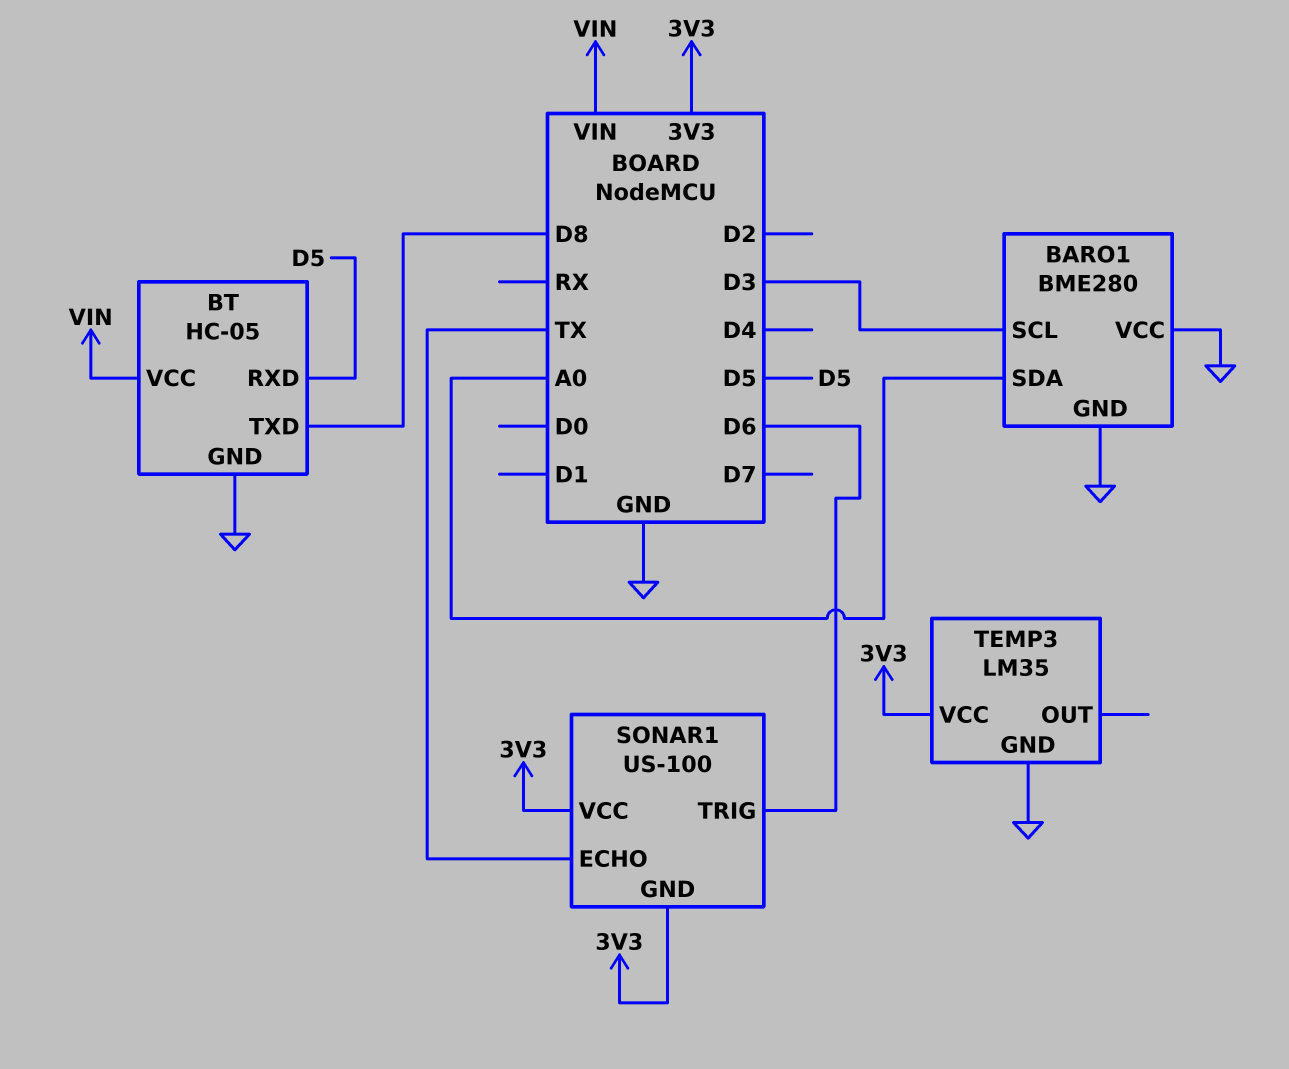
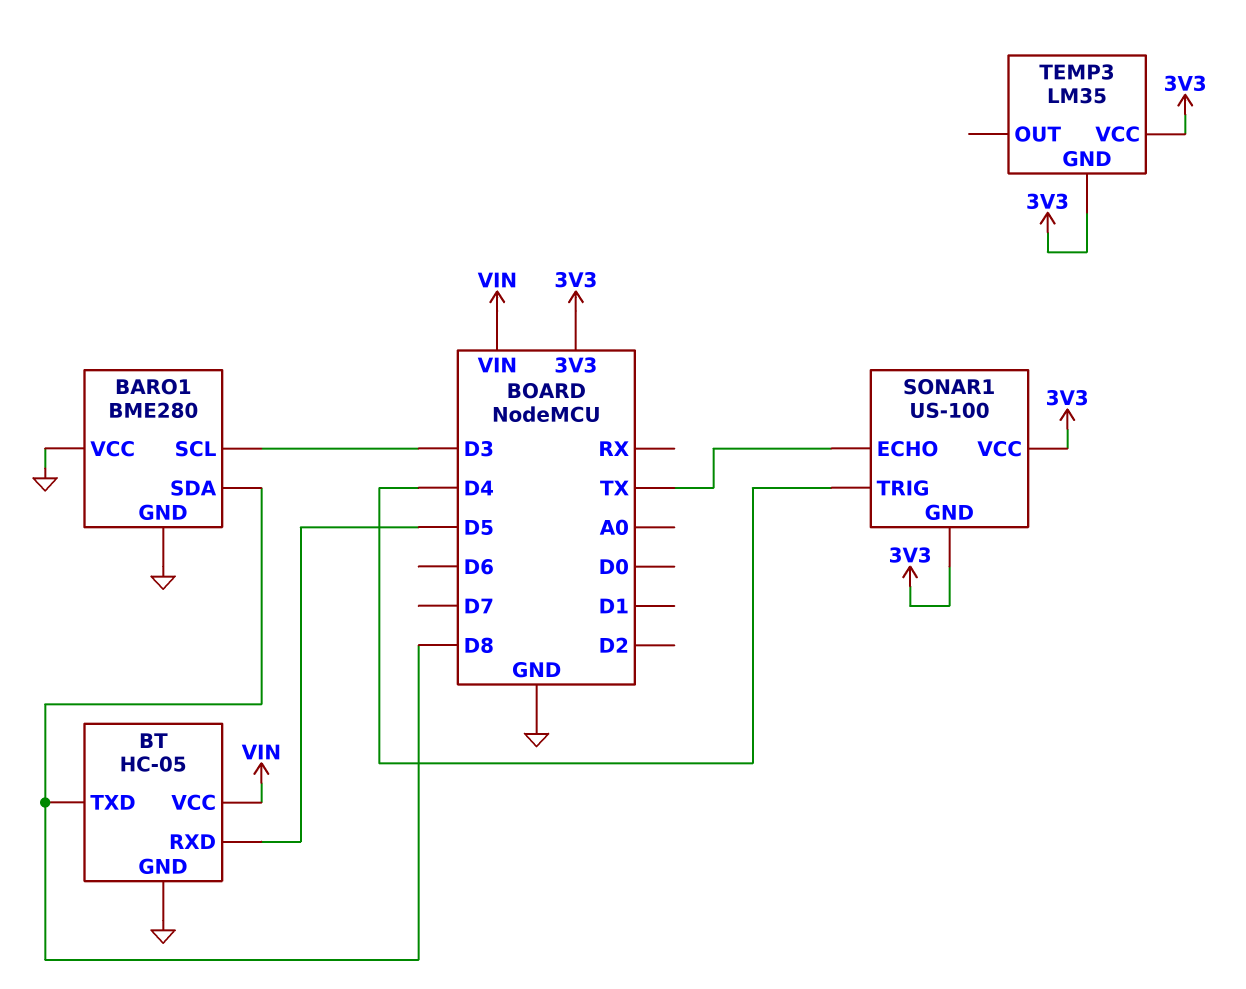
BARO1 pin SDA: A0 -> D8
SONAR1 pin TRIG: D6 -> D4
TEMP3 pin GND: GND -> 3V3

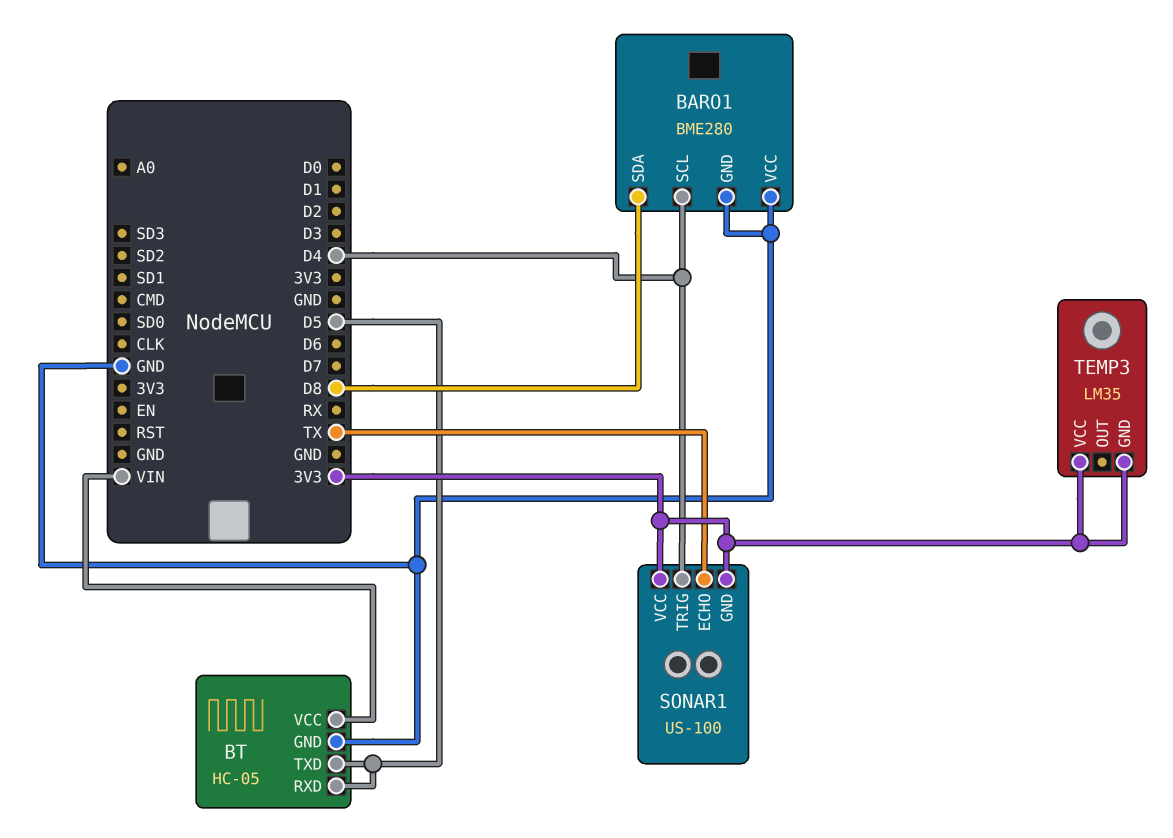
BARO1 pin SCL: D3 -> D4
BT pin TXD: D8 -> D5

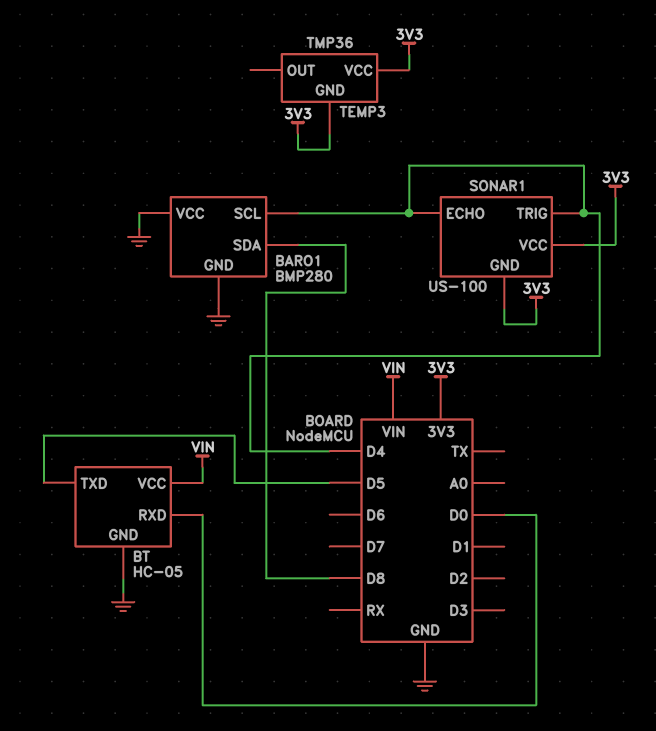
BARO1: BME280 -> BMP280
BT pin RXD: D5 -> D0
SONAR1 pin ECHO: TX -> D4
TEMP3: LM35 -> TMP36

